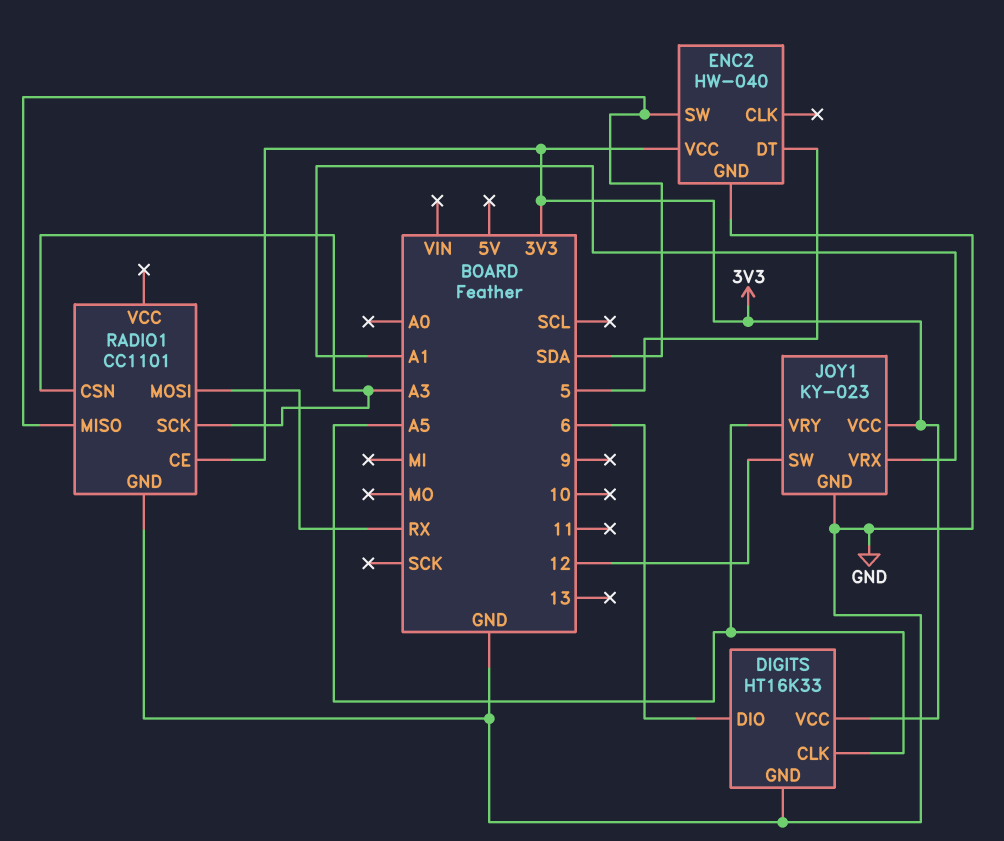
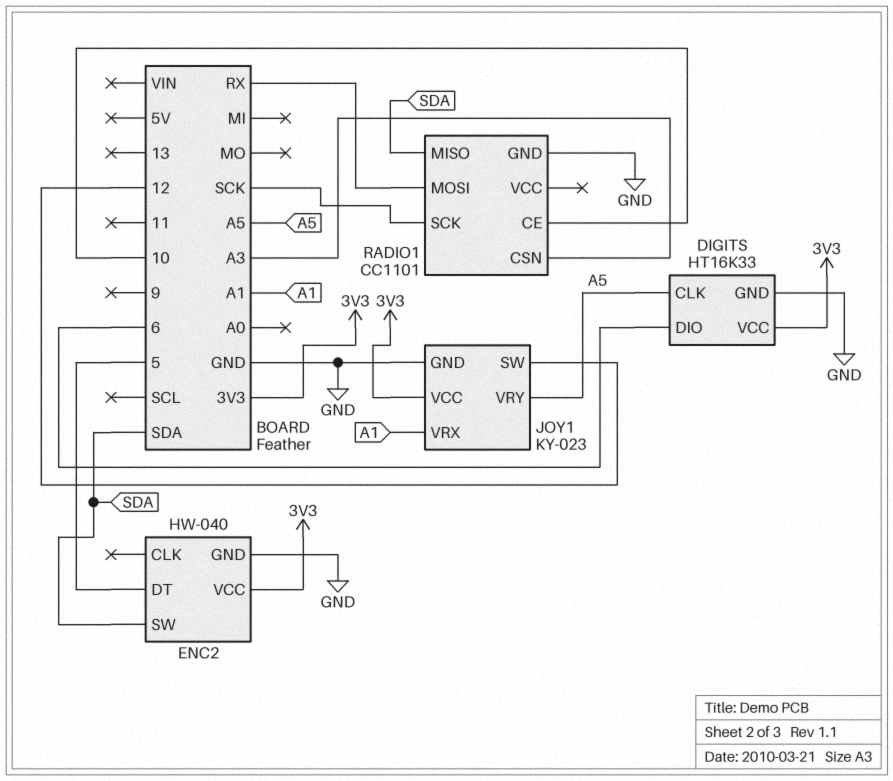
RADIO1 pin CE: 3V3 -> 10
RADIO1 pin SCK: A3 -> SCK

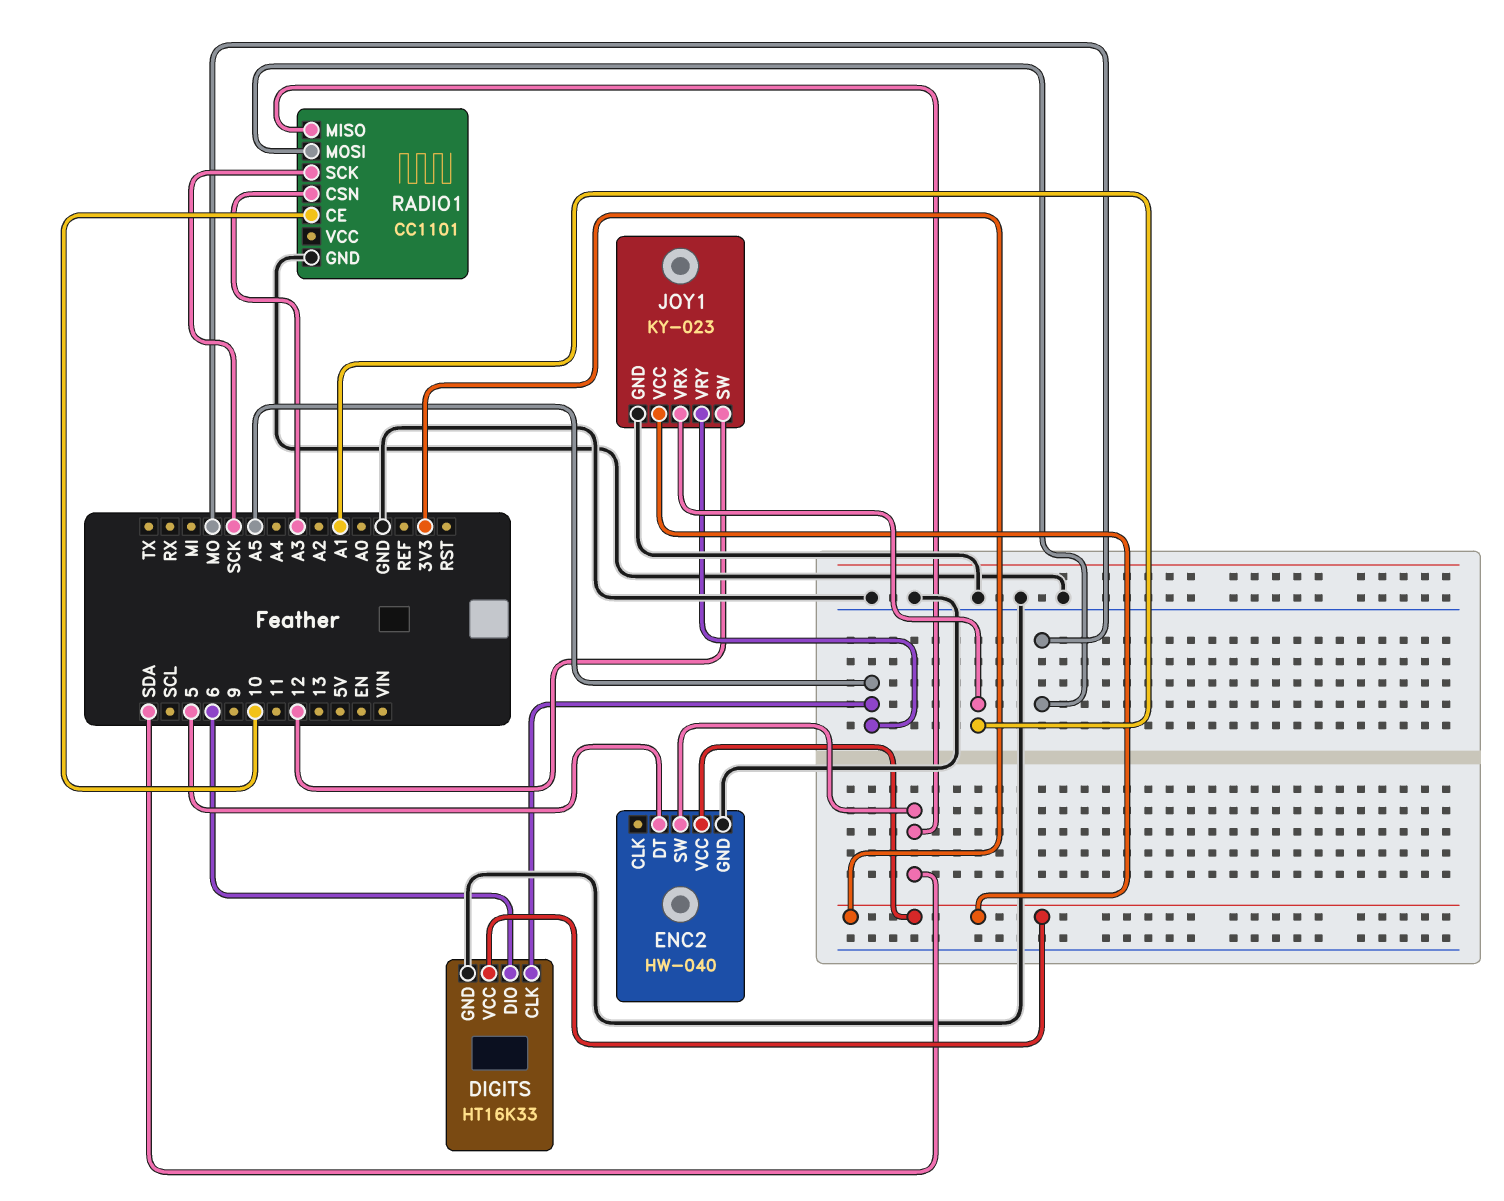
RADIO1 pin MOSI: RX -> MO

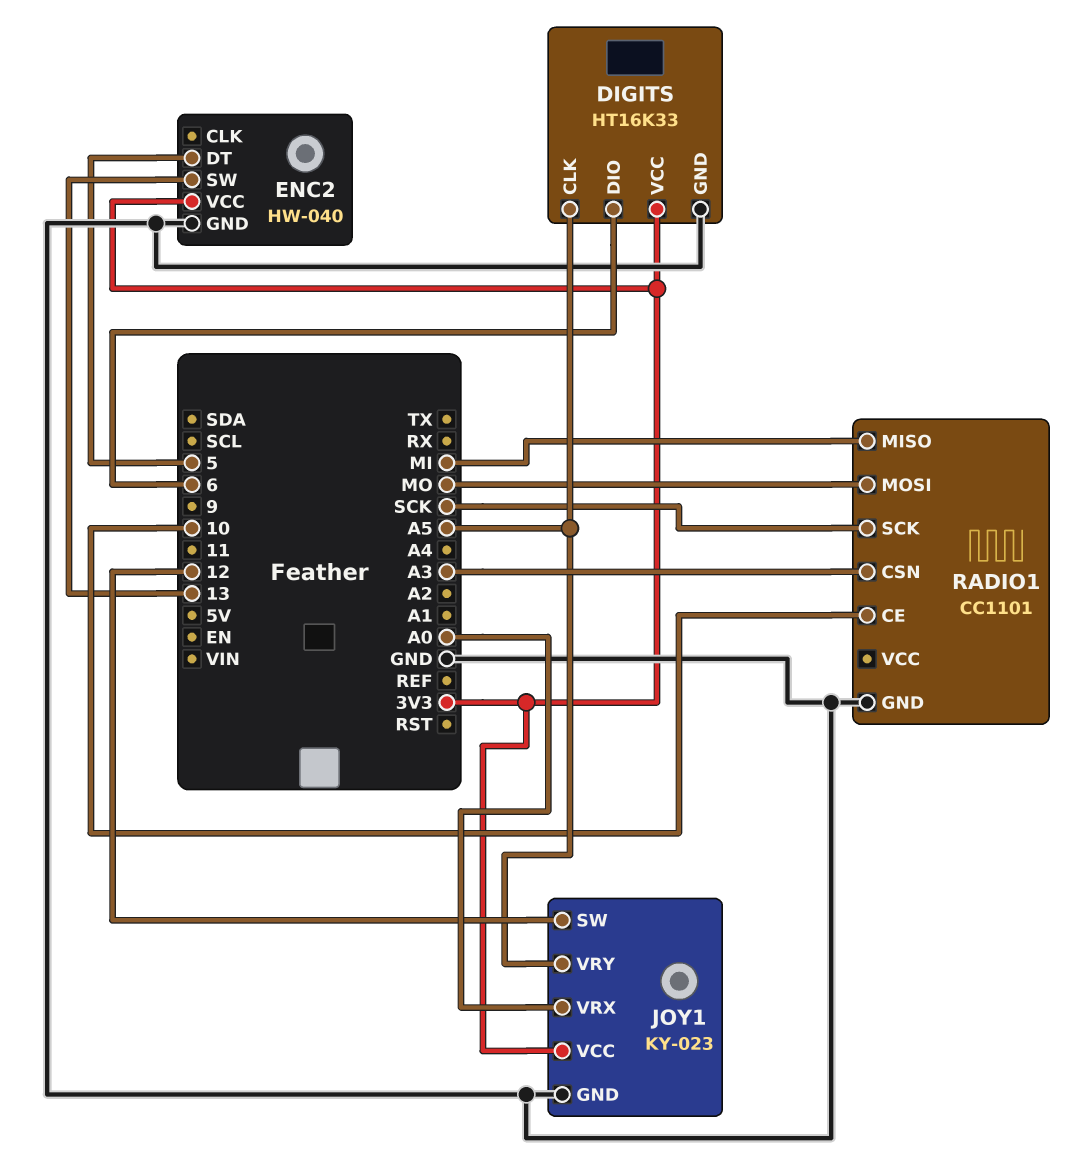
ENC2 pin SW: SDA -> 13
JOY1 pin VRX: A1 -> A0
RADIO1 pin MISO: SDA -> MI

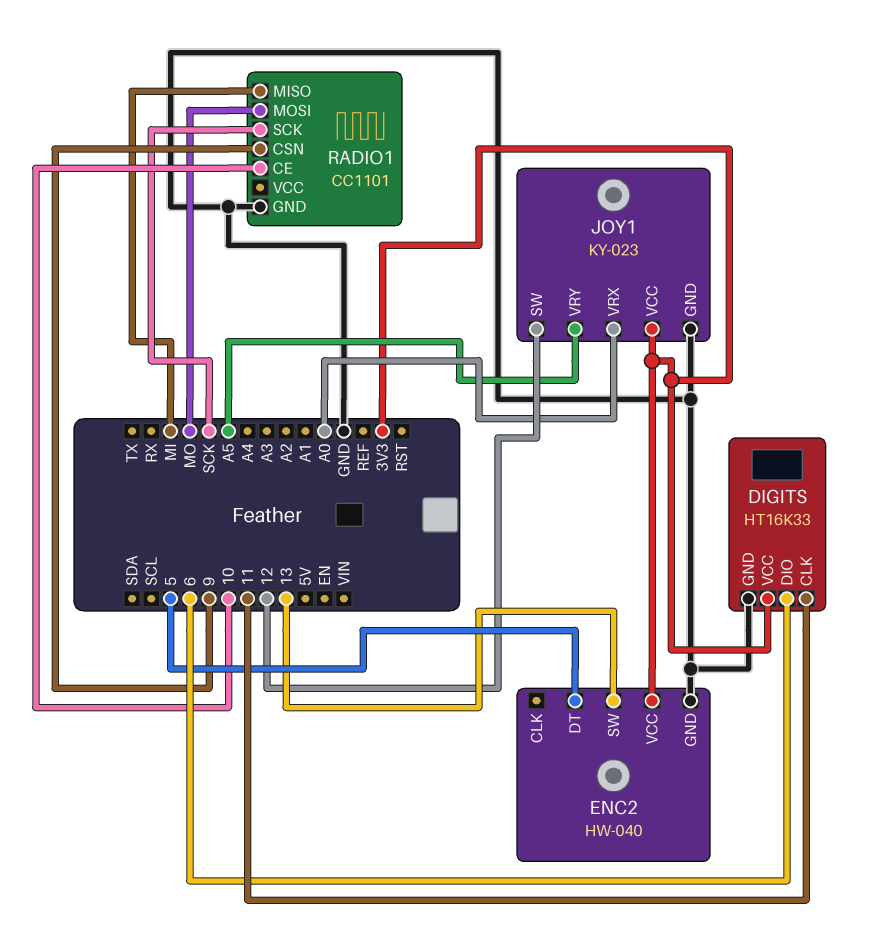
DIGITS pin CLK: A5 -> 11
RADIO1 pin CSN: A3 -> 9

